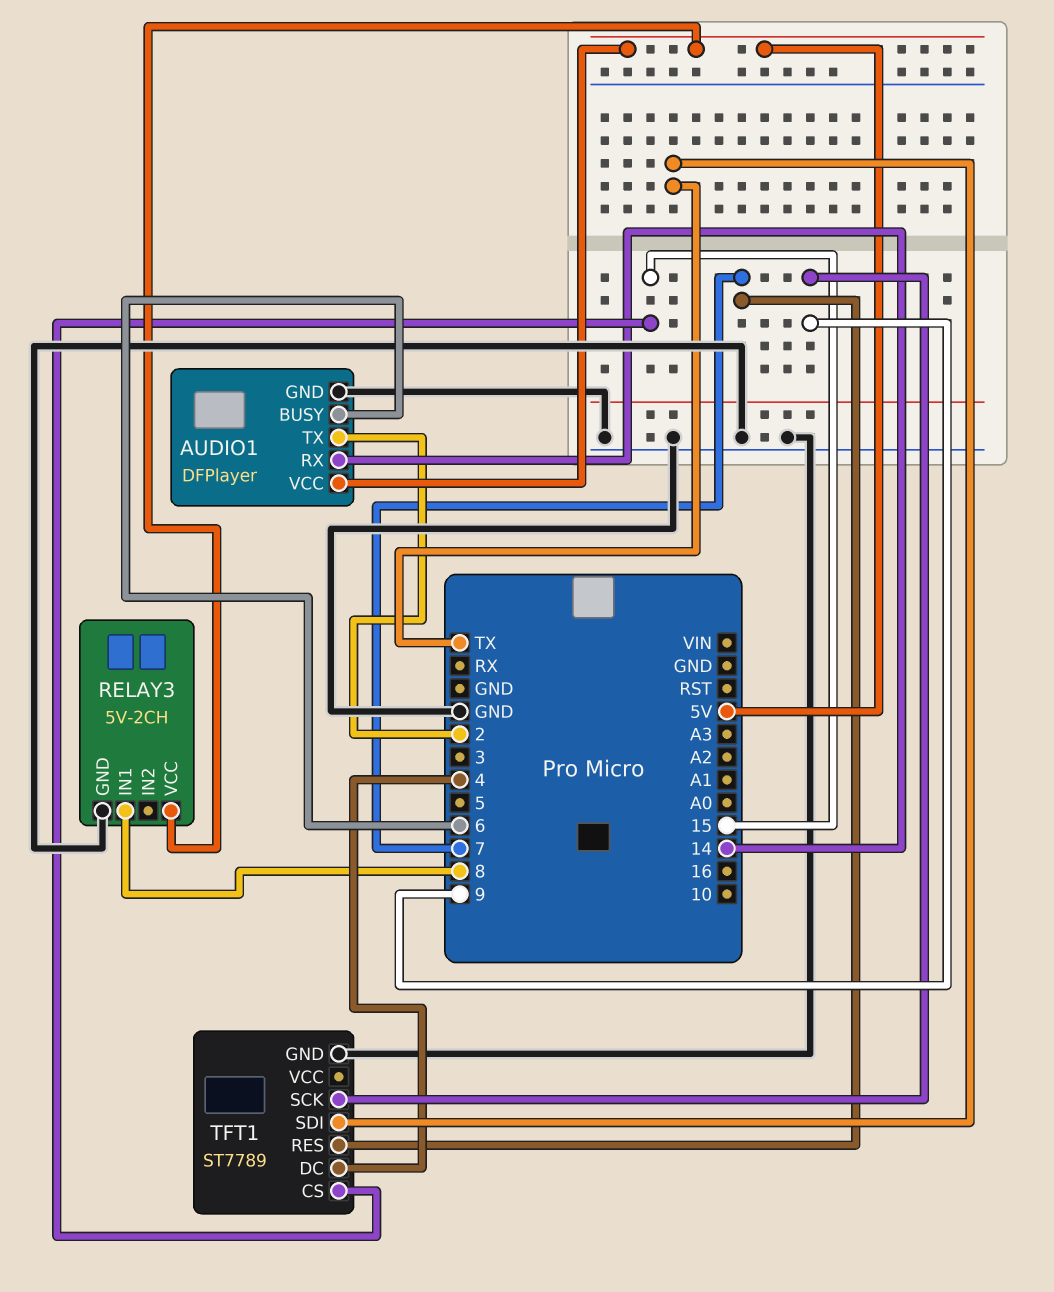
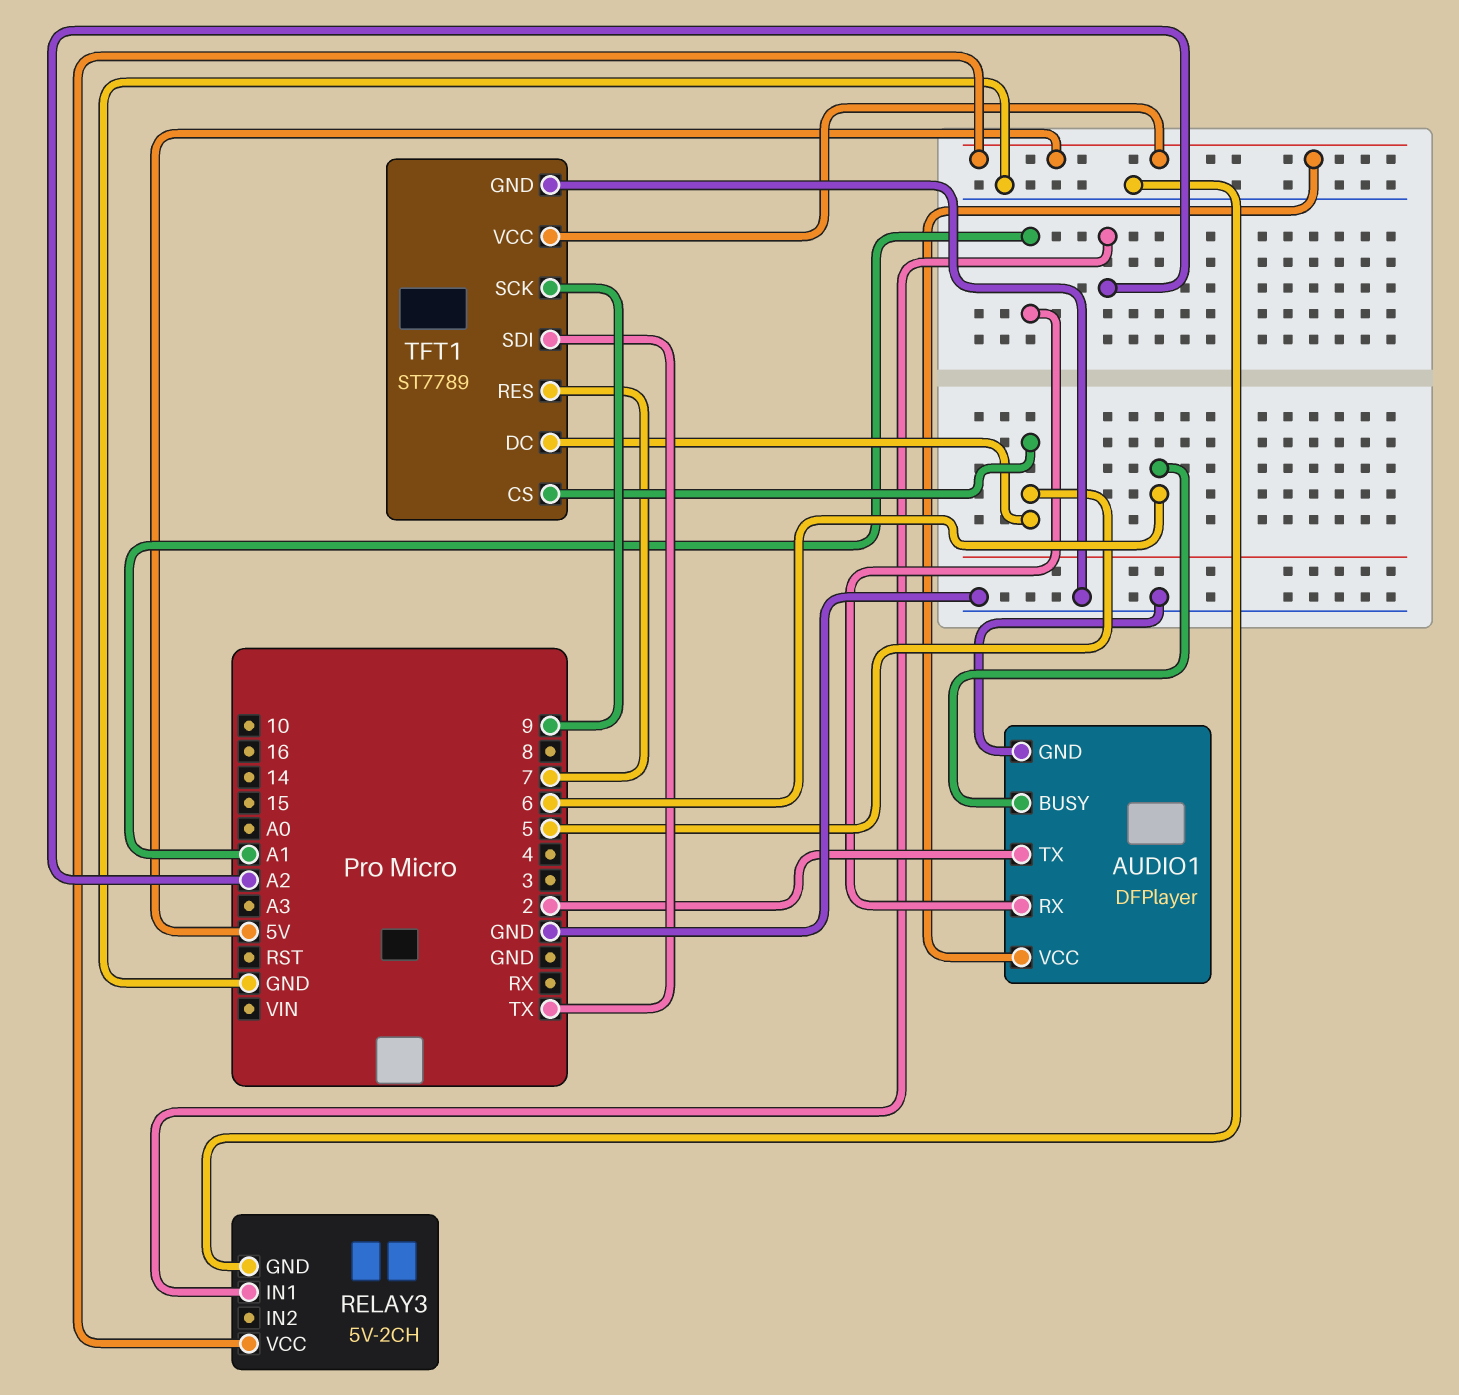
AUDIO1 pin RX: 14 -> A1
RELAY3 pin IN1: 8 -> A2
TFT1 pin CS: 15 -> 5
TFT1 pin DC: 4 -> 5
TFT1 pin VCC: none -> 5V

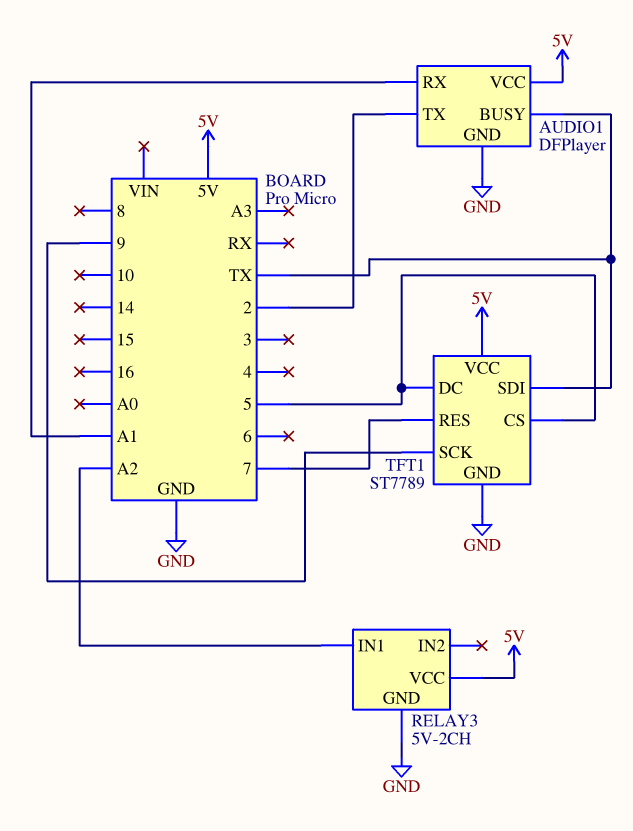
AUDIO1 pin BUSY: 6 -> TX

